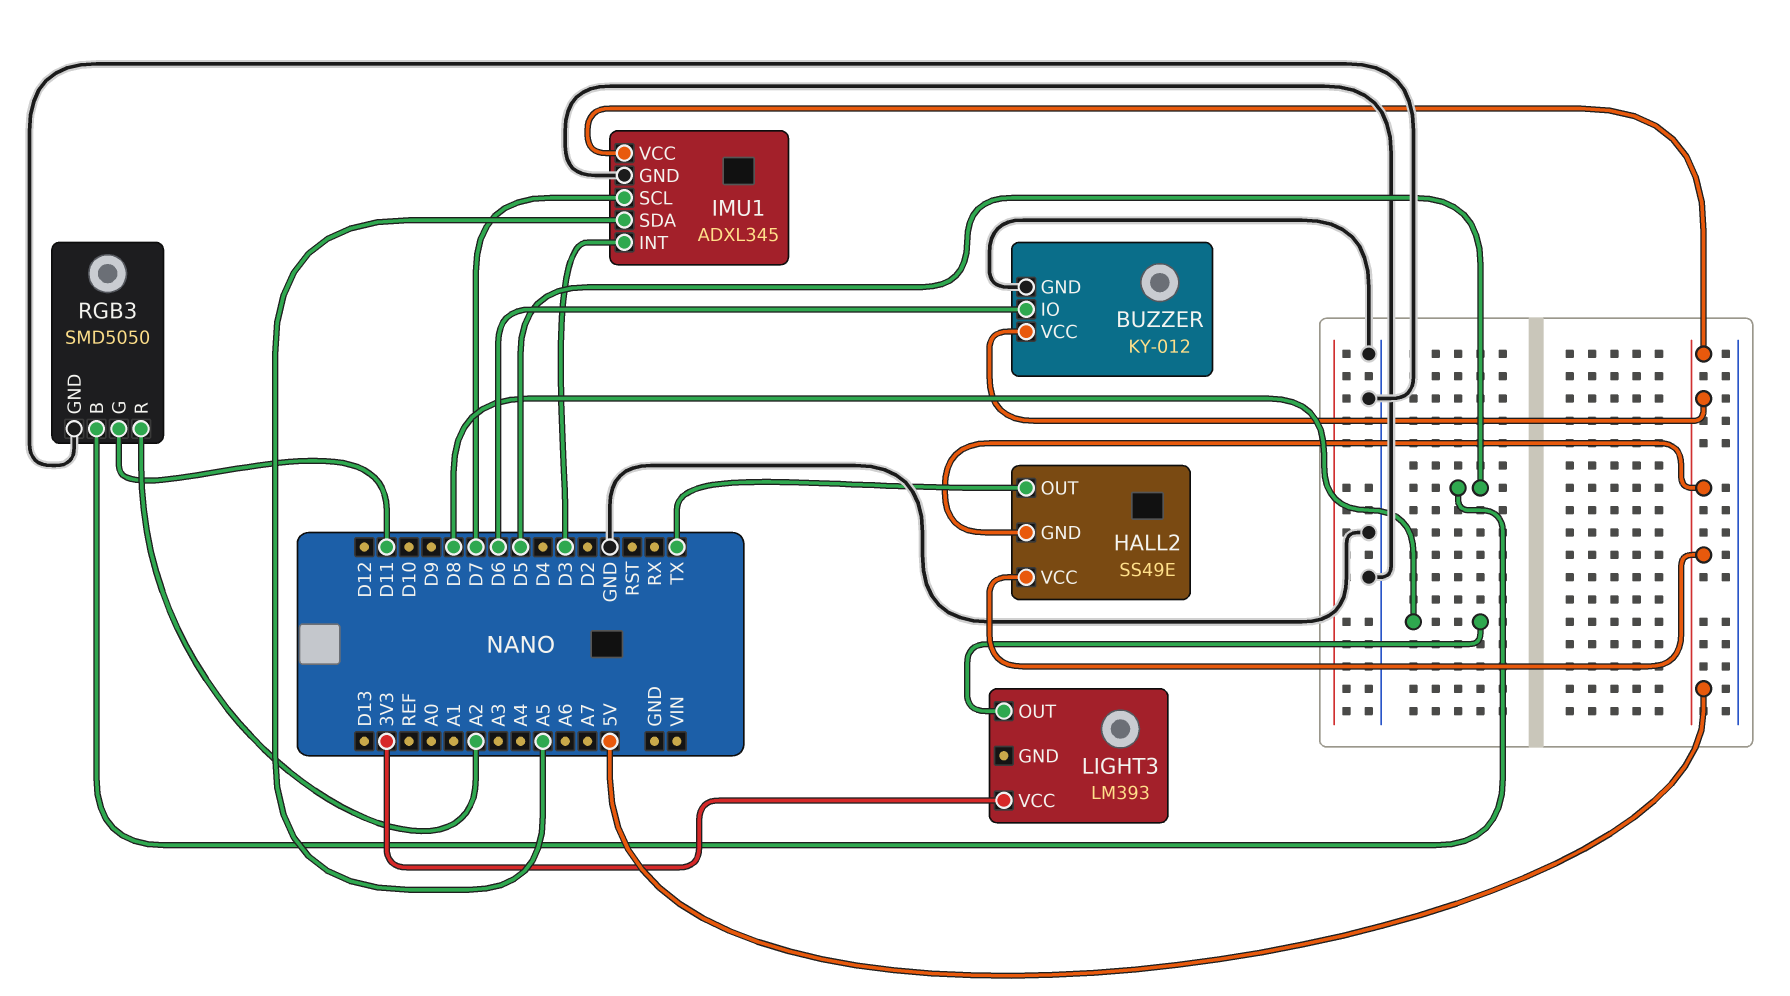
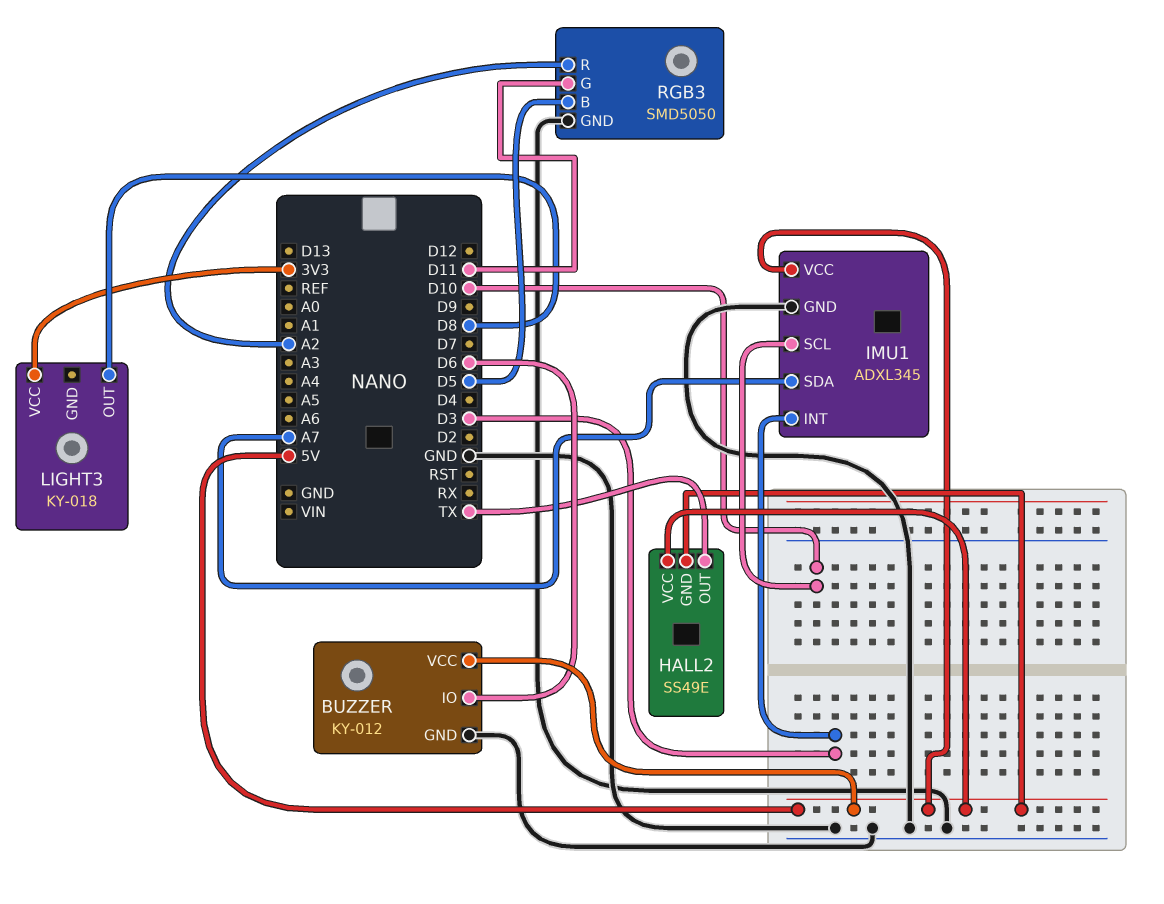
IMU1 pin SCL: D7 -> D10
IMU1 pin SDA: A5 -> A7
LIGHT3: LM393 -> KY-018

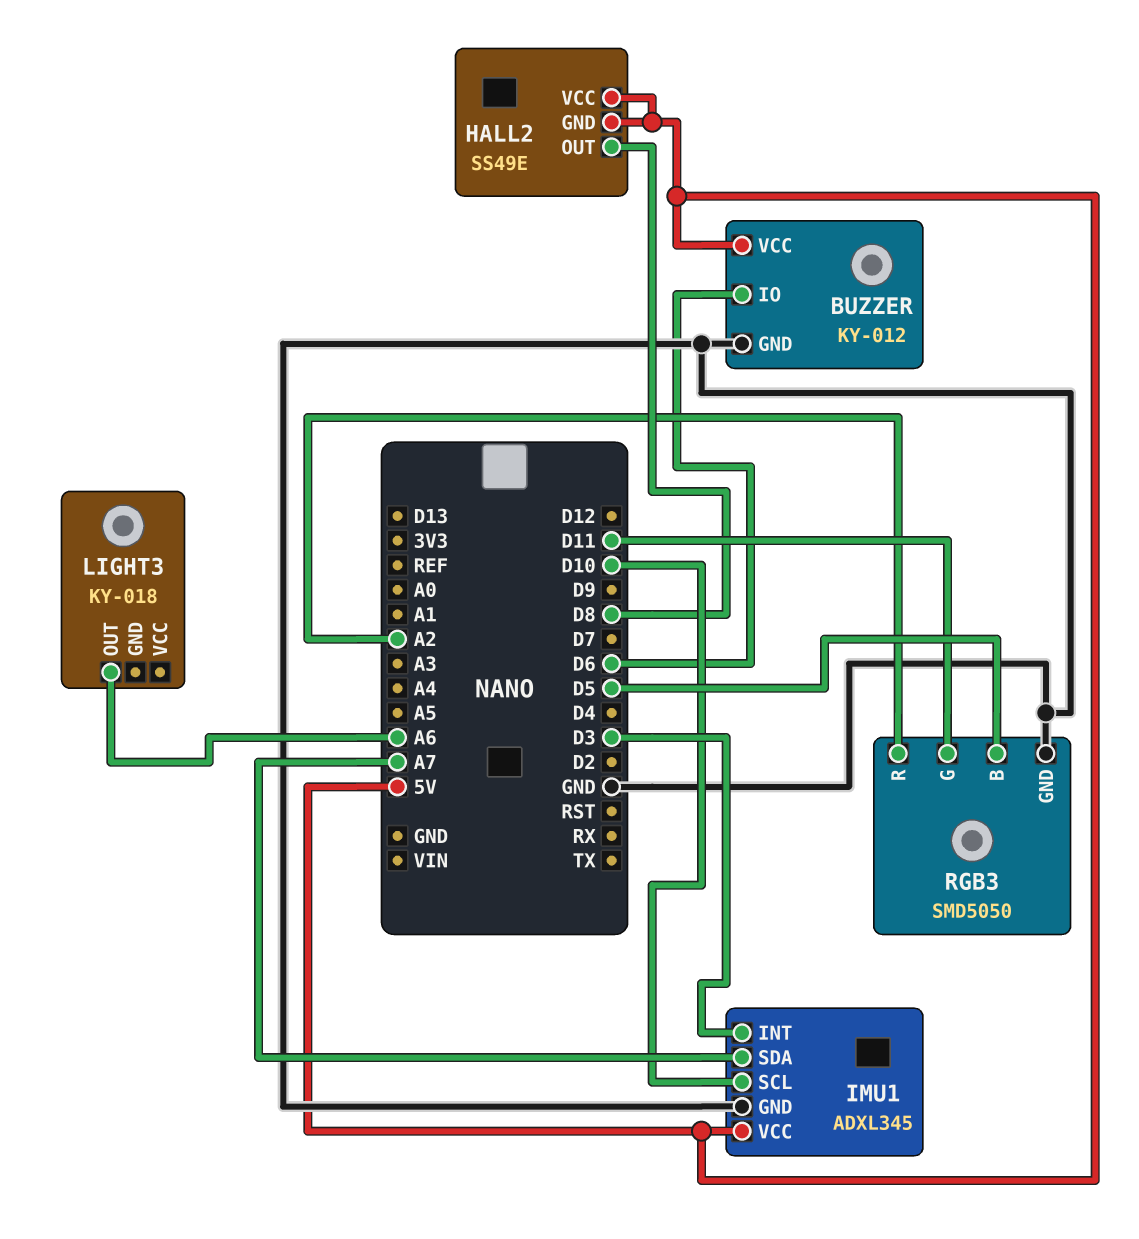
HALL2 pin OUT: TX -> D8
LIGHT3 pin OUT: D8 -> A6
LIGHT3 pin VCC: 3V3 -> none

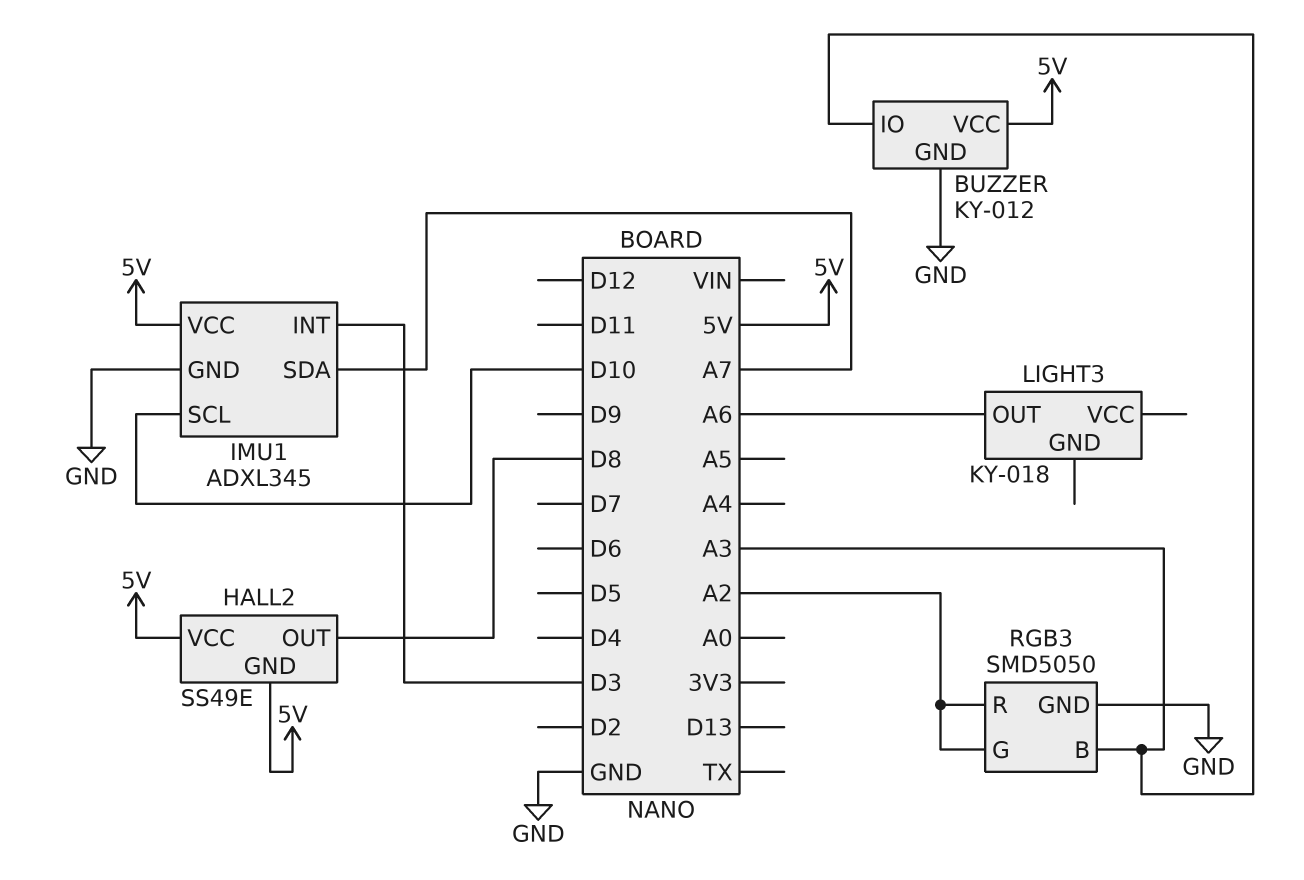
BUZZER pin IO: D6 -> A3
RGB3 pin B: D5 -> A3
RGB3 pin G: D11 -> A2

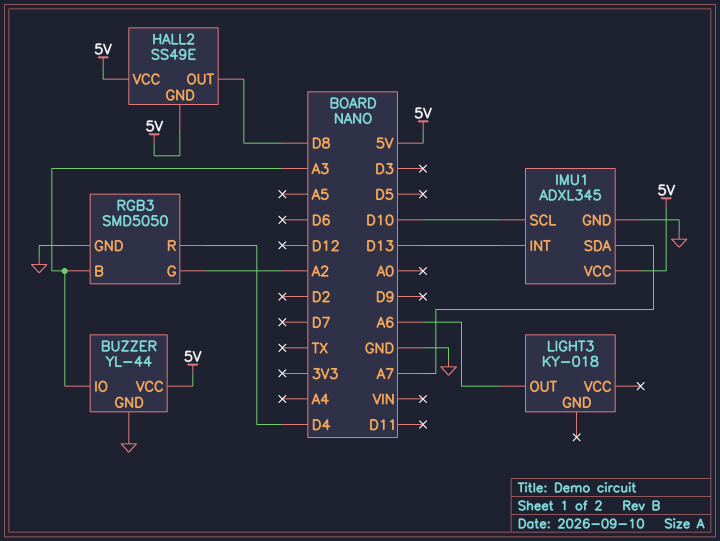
BUZZER: KY-012 -> YL-44
IMU1 pin INT: D3 -> D13
RGB3 pin R: A2 -> D4

